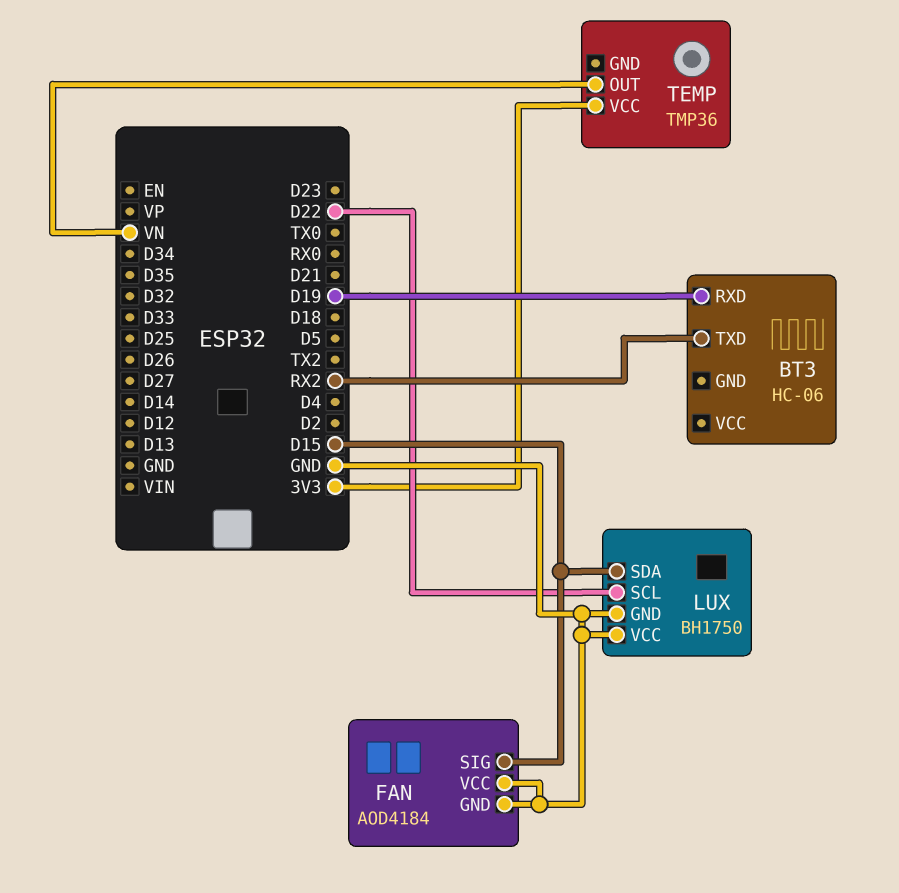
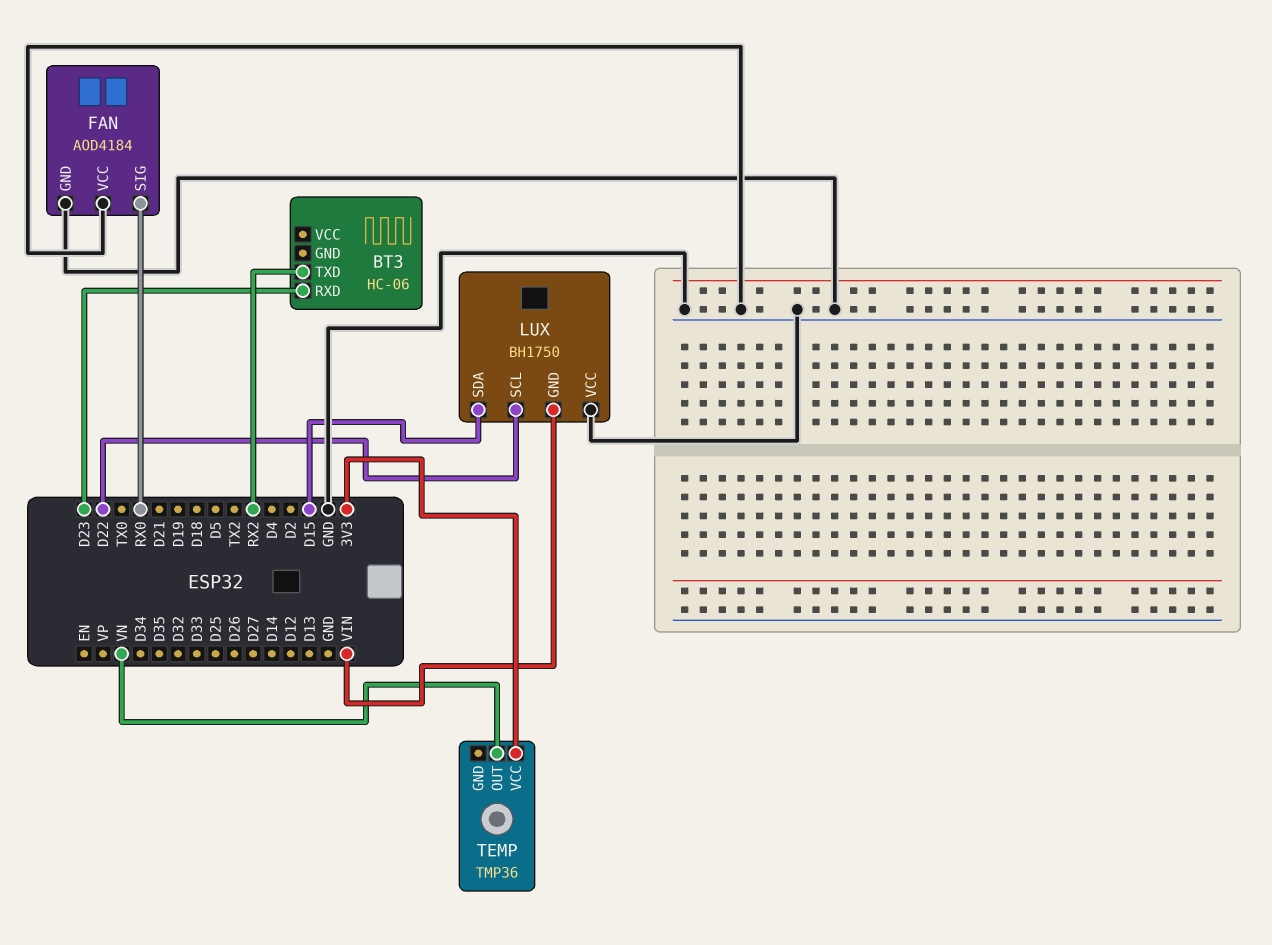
BT3 pin RXD: D19 -> D23
FAN pin SIG: D15 -> RX0
LUX pin GND: GND -> VIN

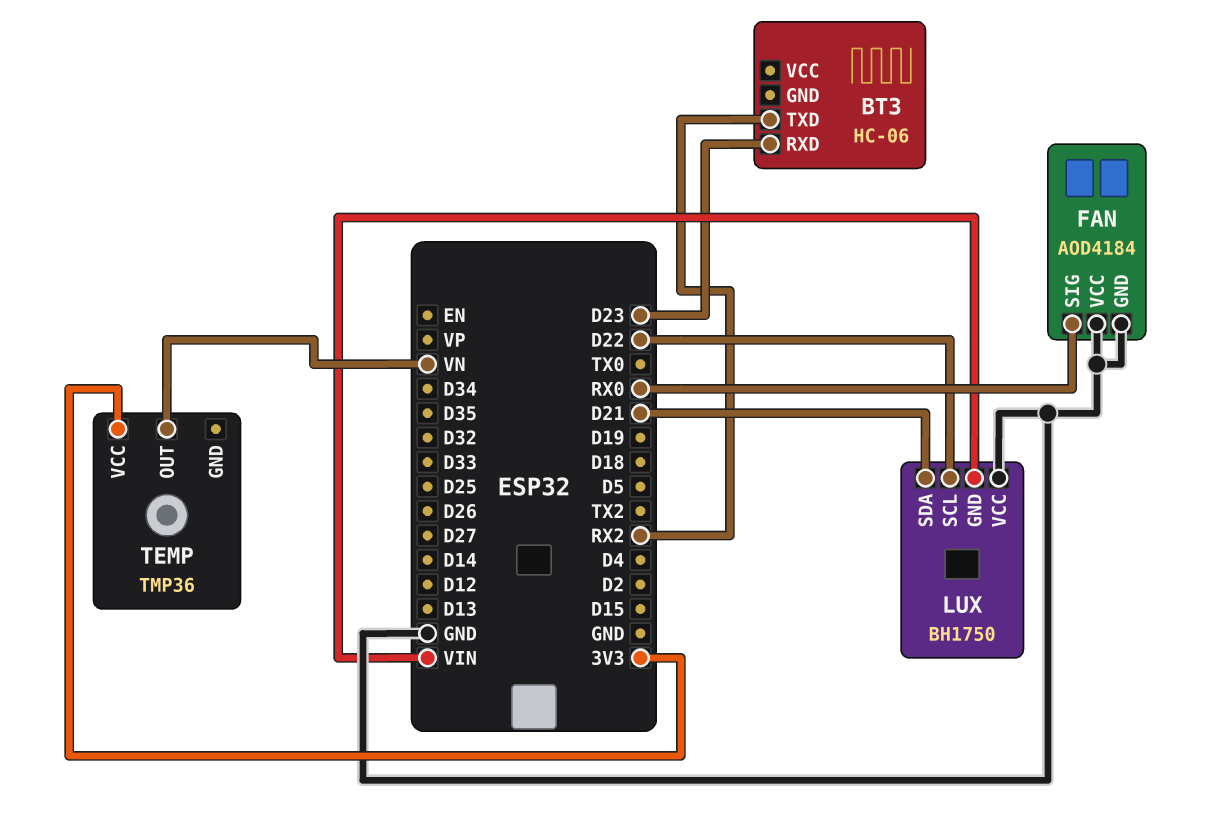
LUX pin SDA: D15 -> D21

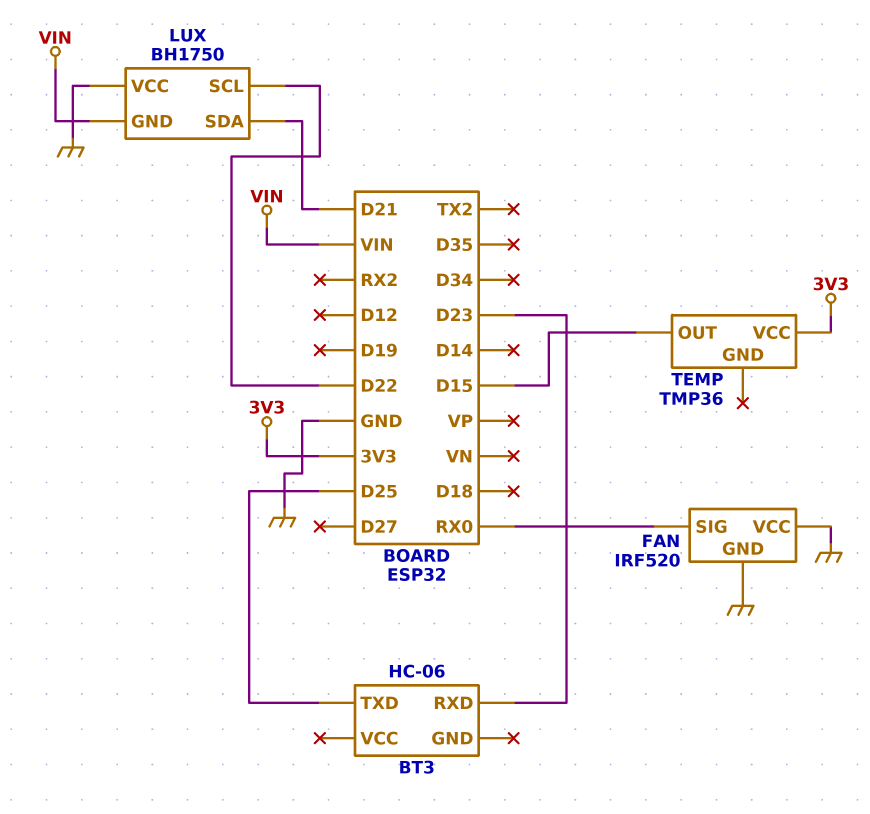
BT3 pin TXD: RX2 -> D25
FAN: AOD4184 -> IRF520
TEMP pin OUT: VN -> D15

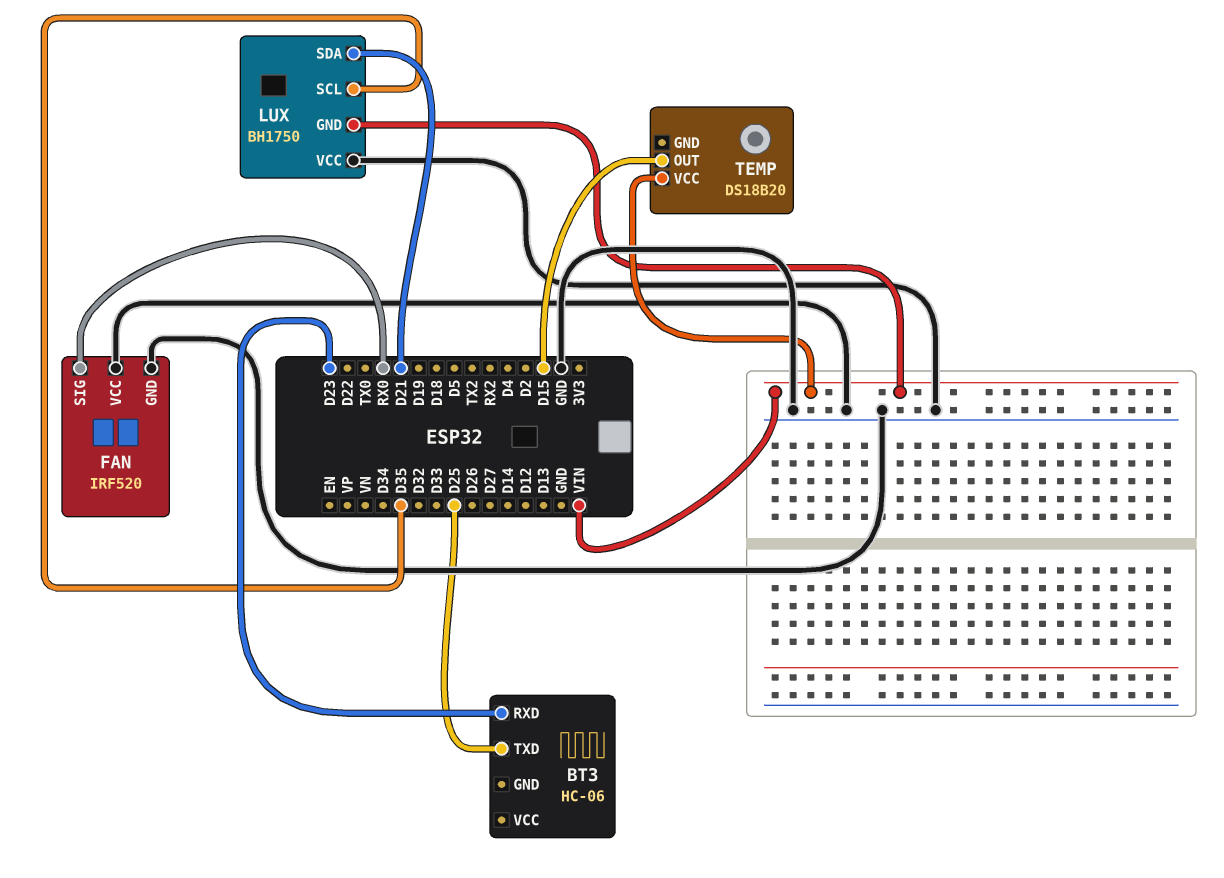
LUX pin SCL: D22 -> D35
TEMP: TMP36 -> DS18B20
TEMP pin VCC: 3V3 -> VIN

